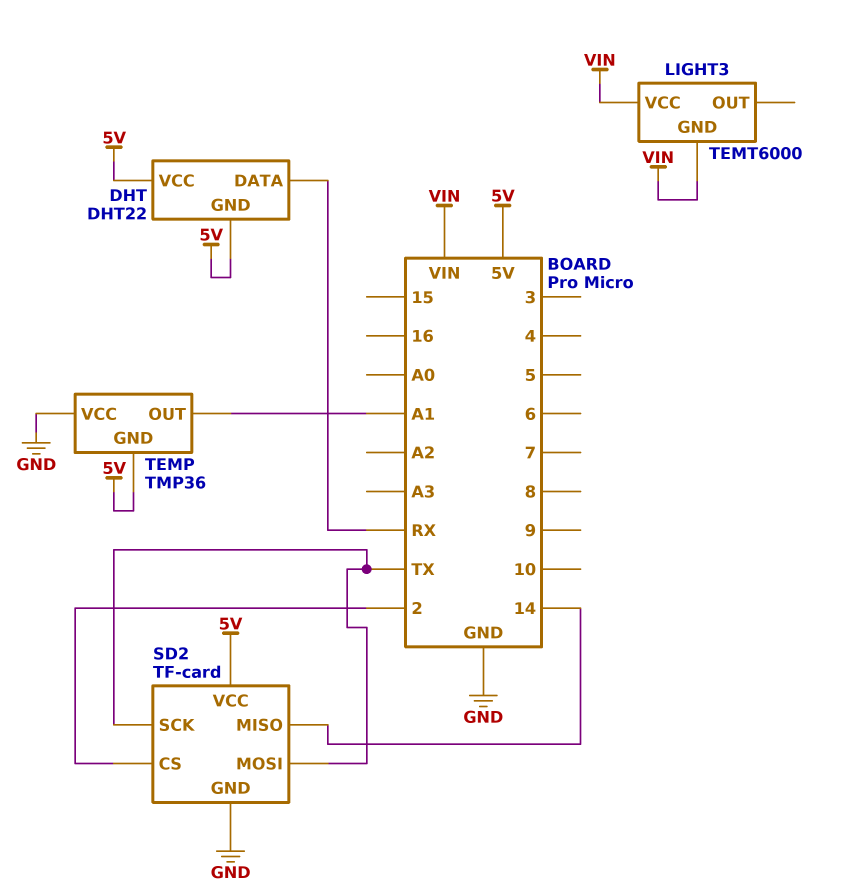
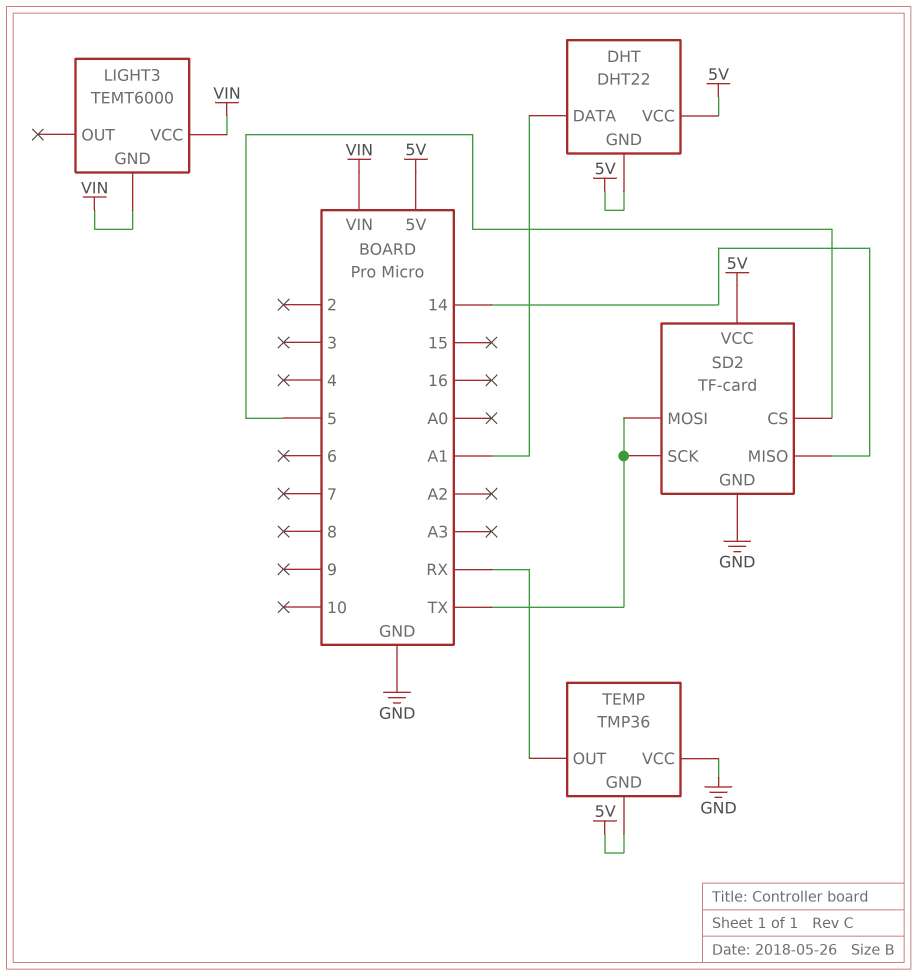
DHT pin DATA: RX -> A1
SD2 pin CS: 2 -> 5
TEMP pin OUT: A1 -> RX

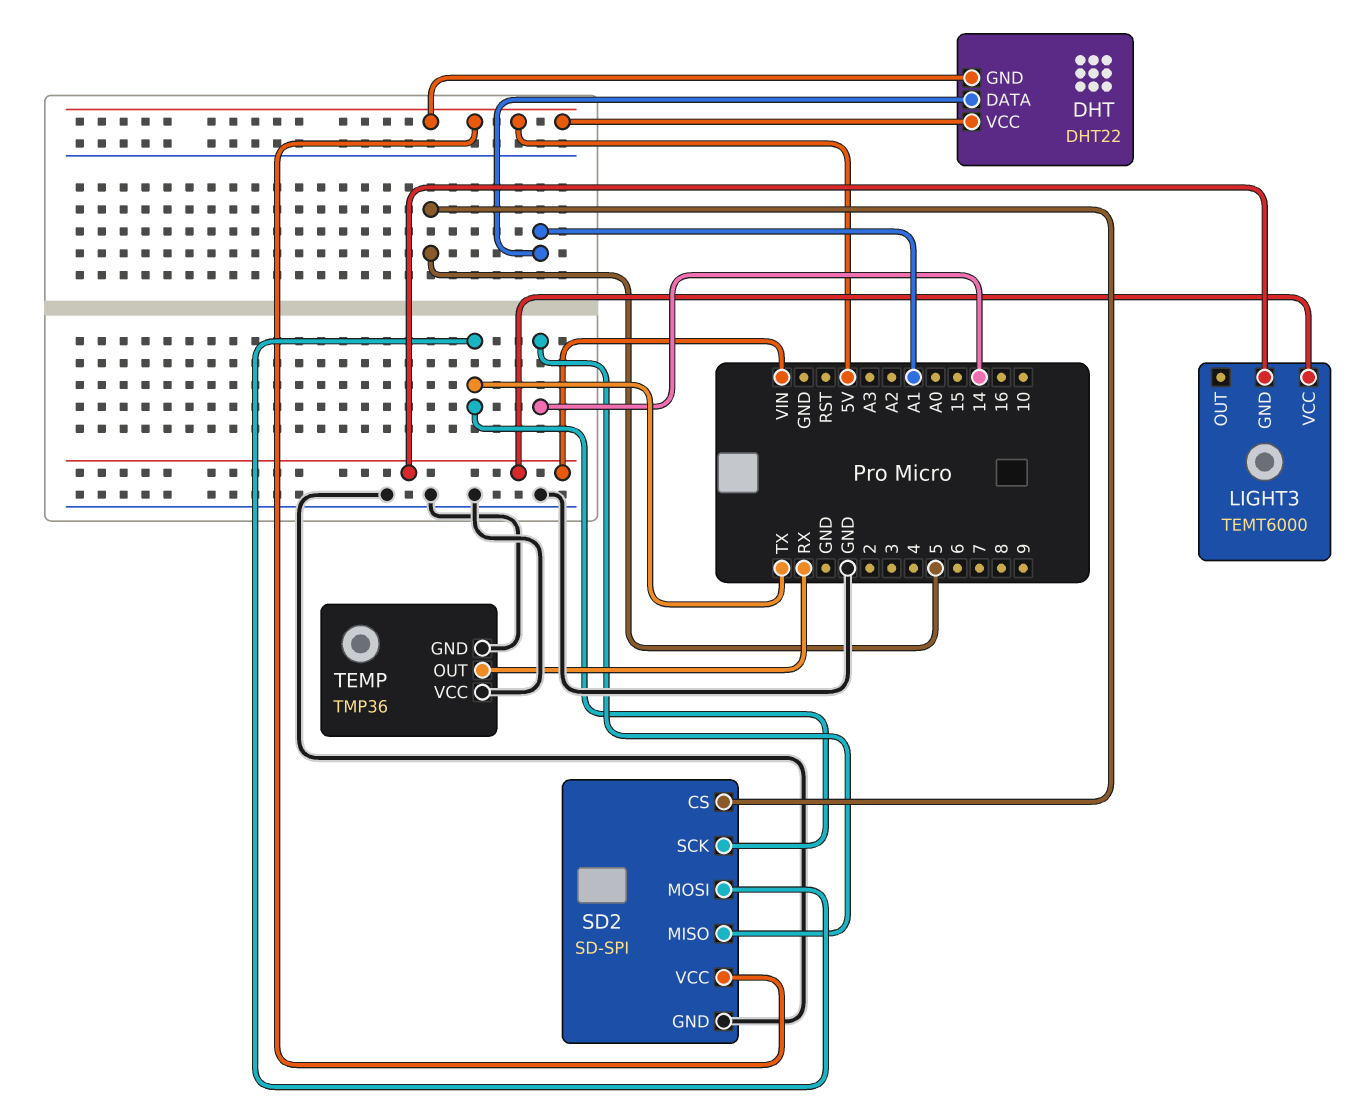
SD2: TF-card -> SD-SPI
TEMP pin GND: 5V -> GND

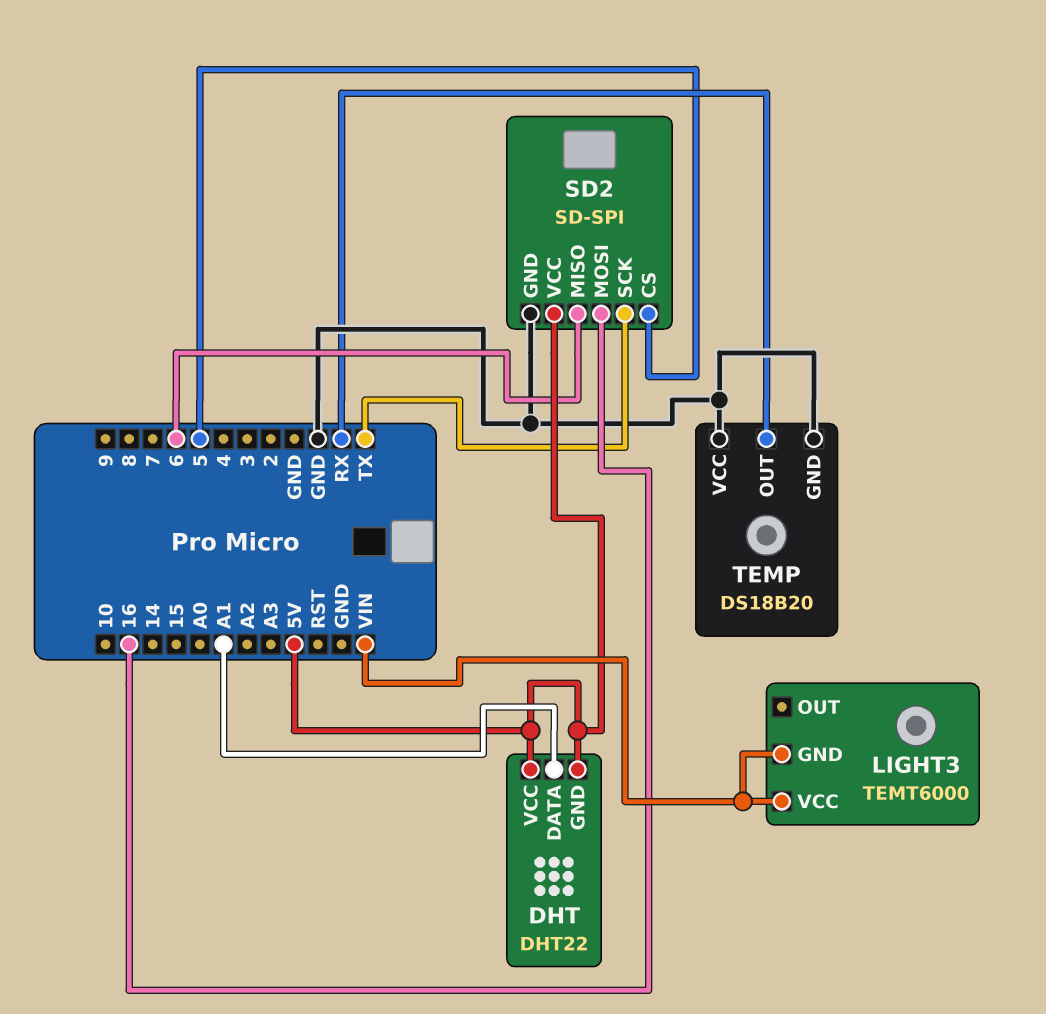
SD2 pin MISO: 14 -> 6
SD2 pin MOSI: TX -> 16
TEMP: TMP36 -> DS18B20

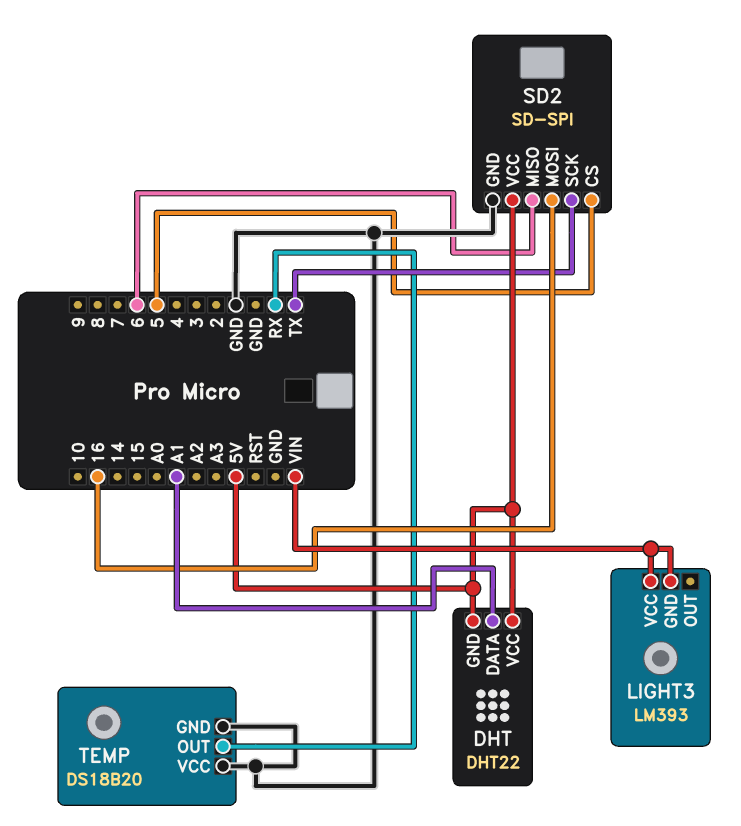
LIGHT3: TEMT6000 -> LM393

